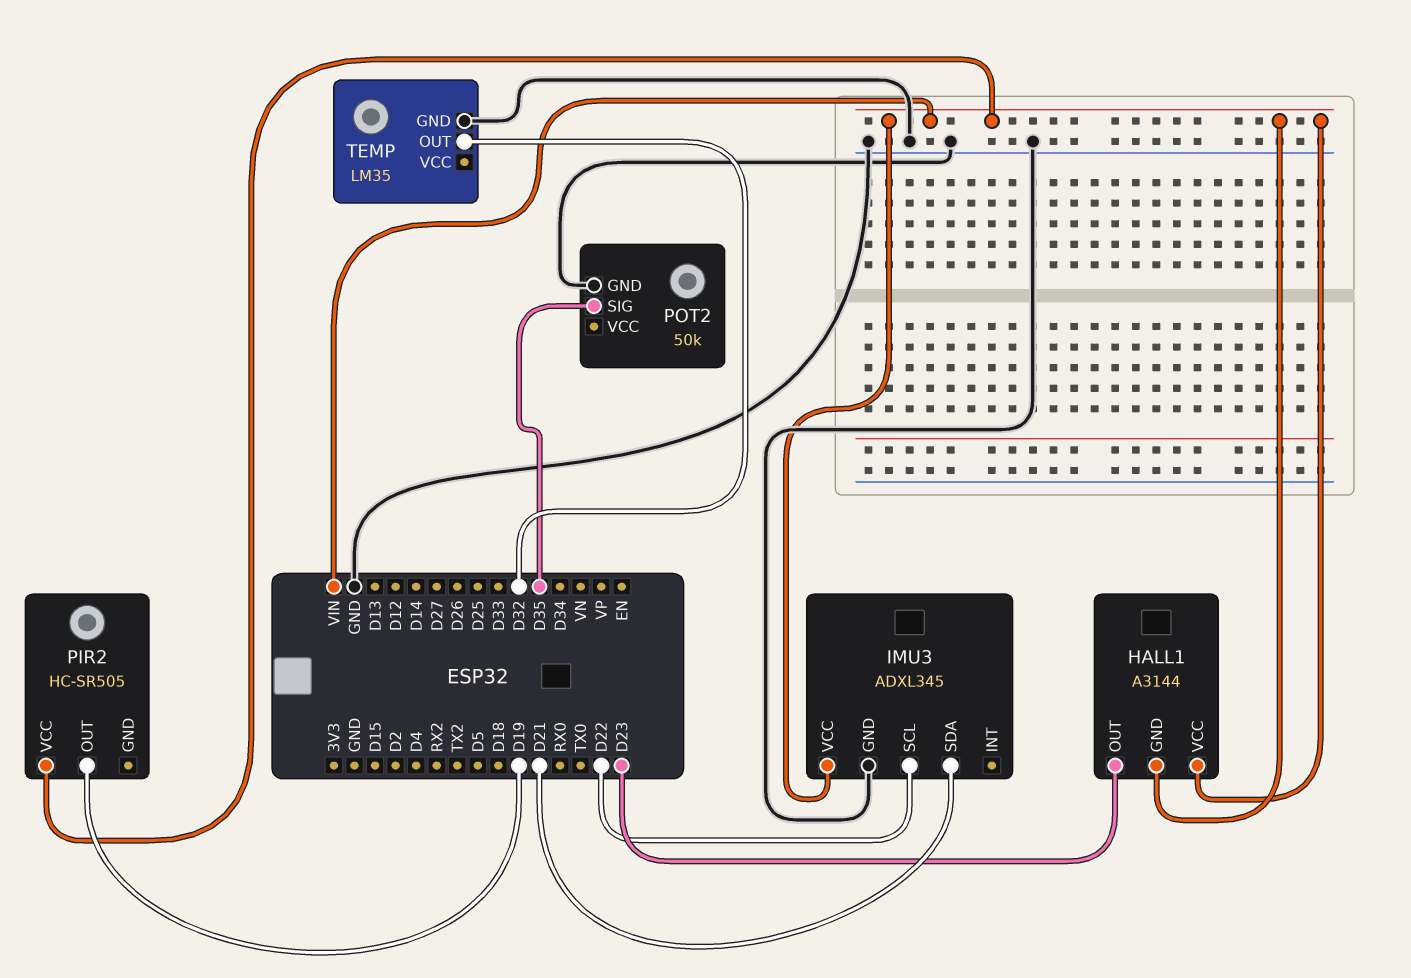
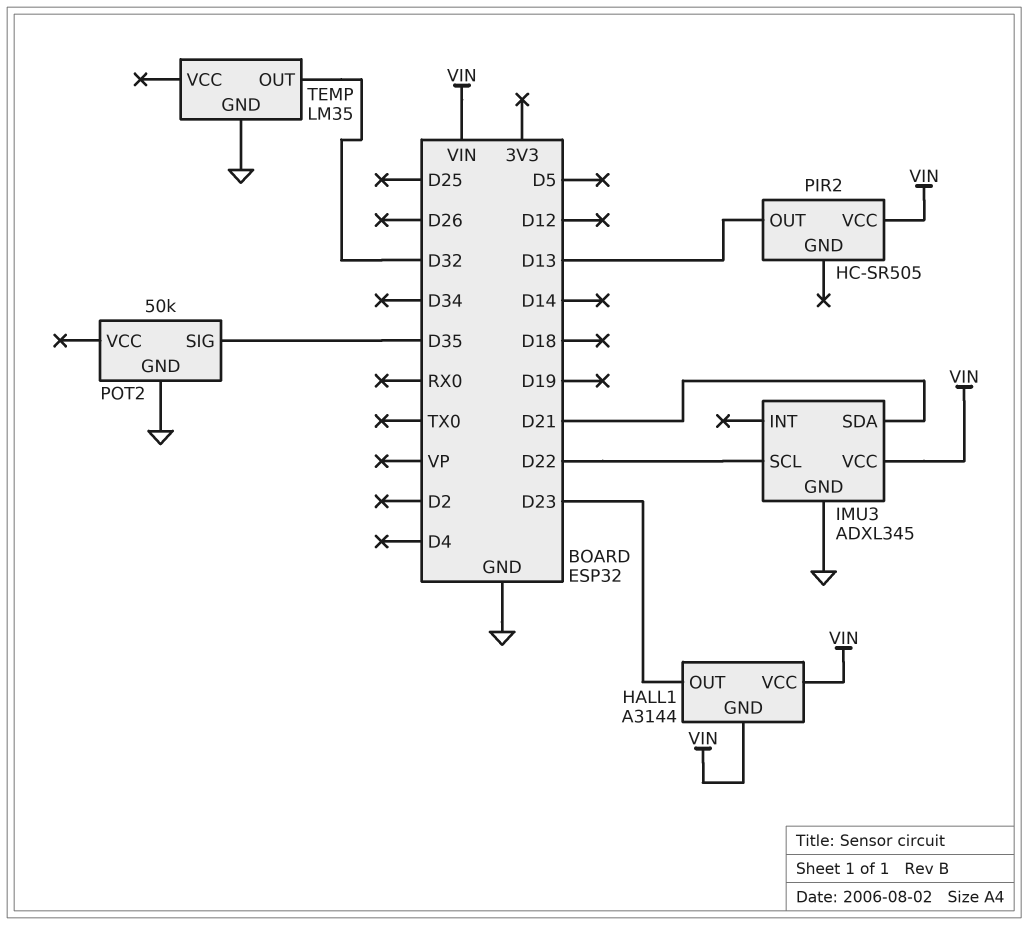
PIR2 pin OUT: D19 -> D13

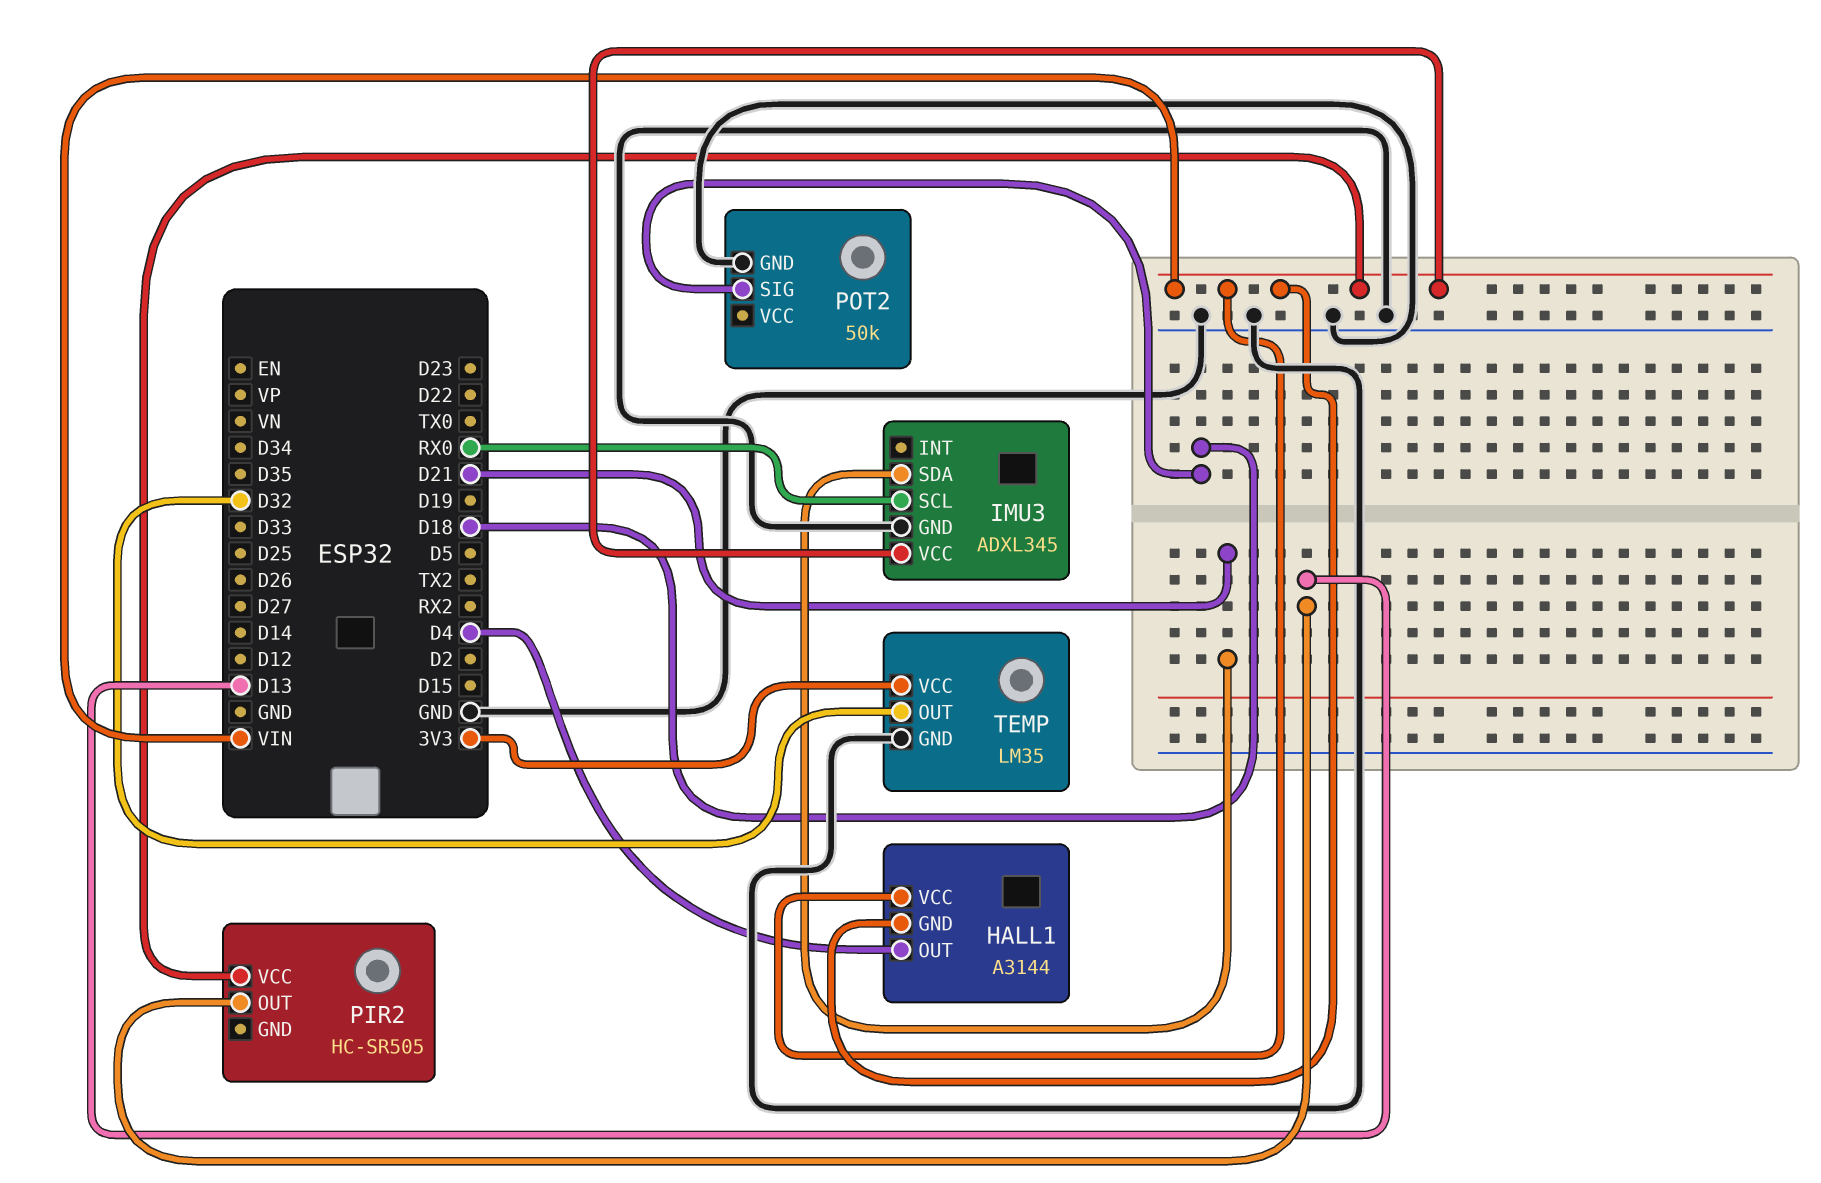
HALL1 pin OUT: D23 -> D4
IMU3 pin SCL: D22 -> RX0
POT2 pin SIG: D35 -> D18
TEMP pin VCC: none -> 3V3

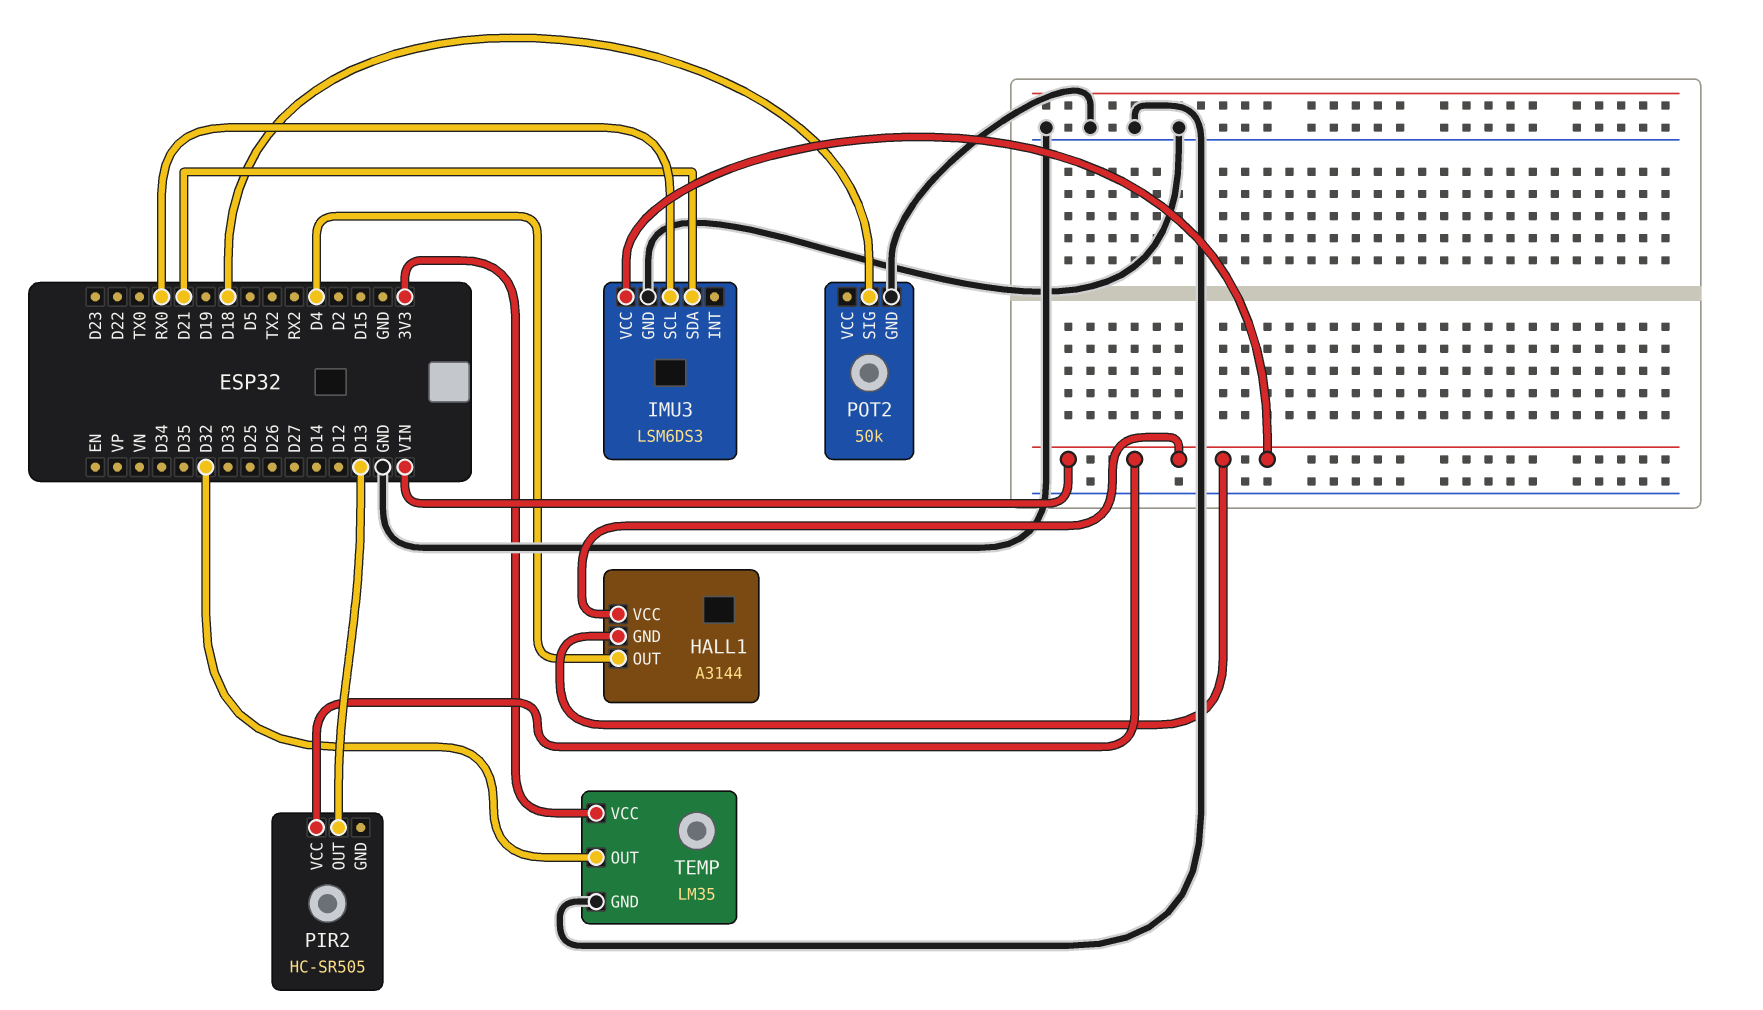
IMU3: ADXL345 -> LSM6DS3

